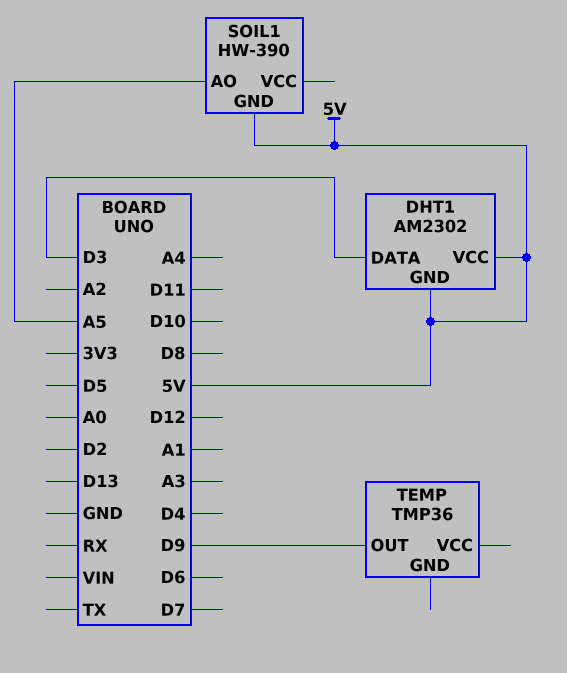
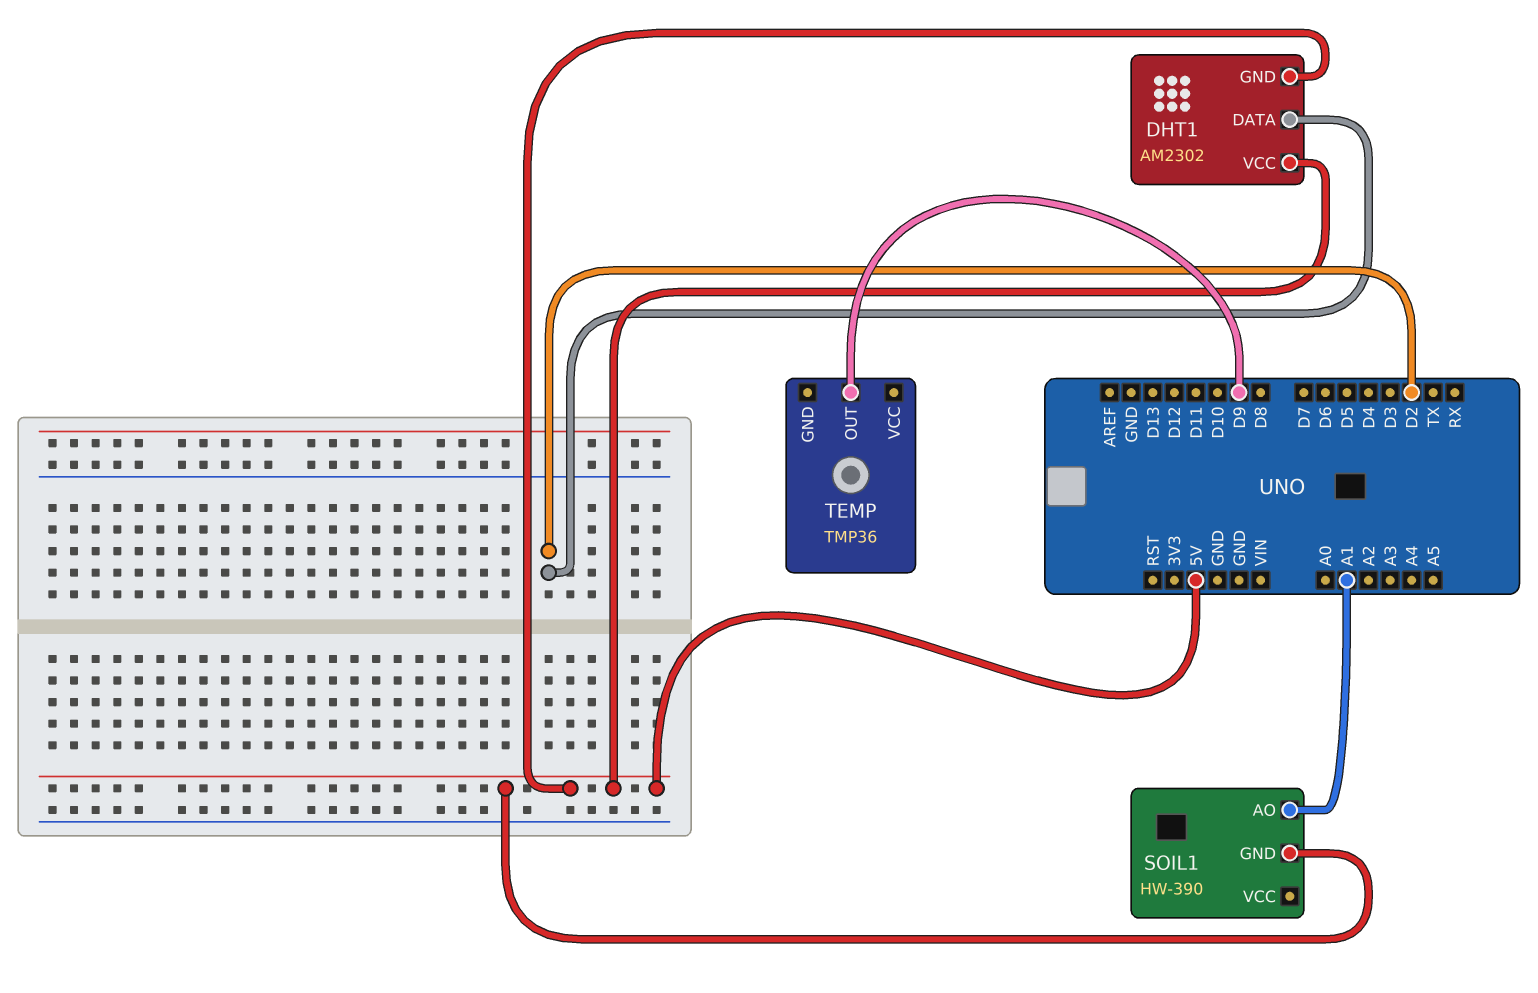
DHT1 pin DATA: D3 -> D2
SOIL1 pin AO: A5 -> A1

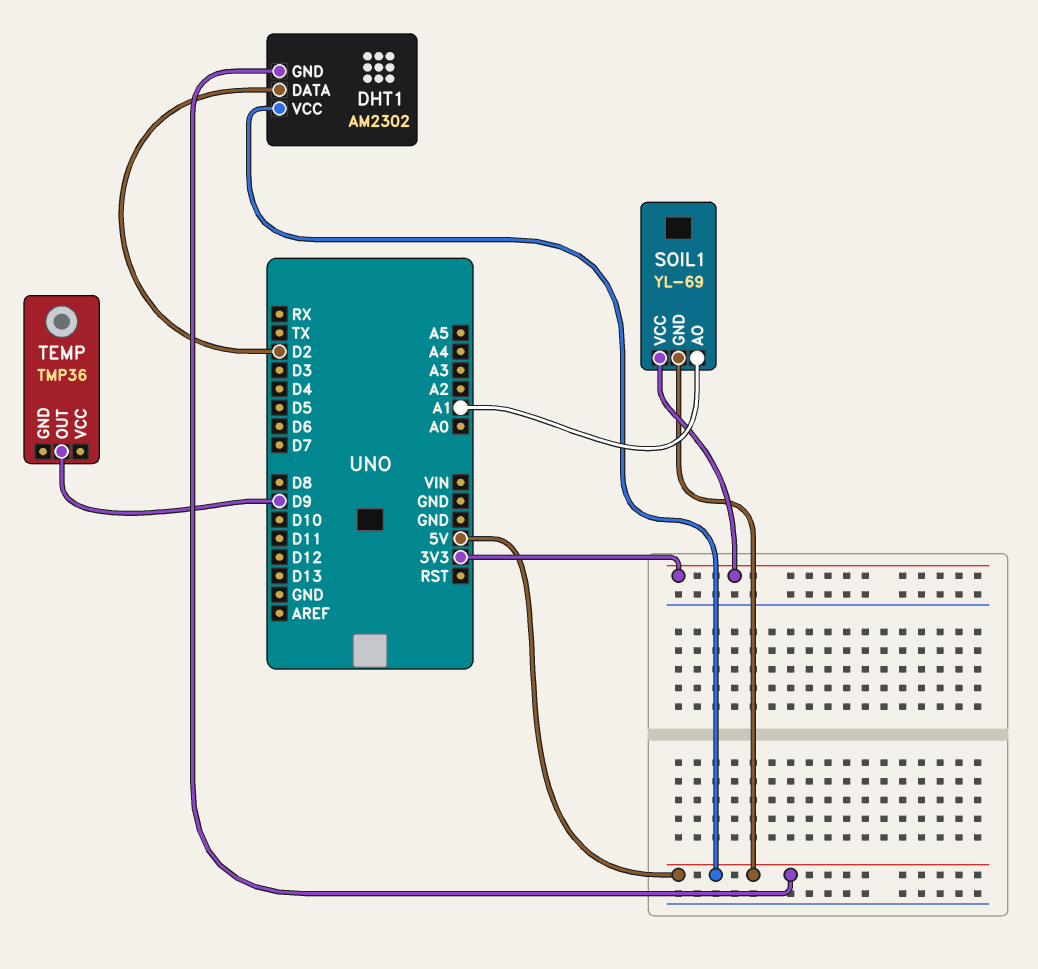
SOIL1: HW-390 -> YL-69
SOIL1 pin VCC: none -> 3V3

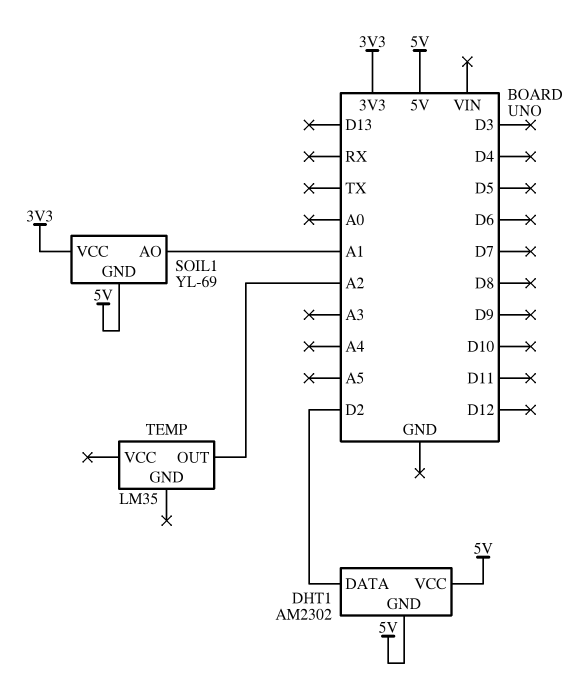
TEMP: TMP36 -> LM35
TEMP pin OUT: D9 -> A2

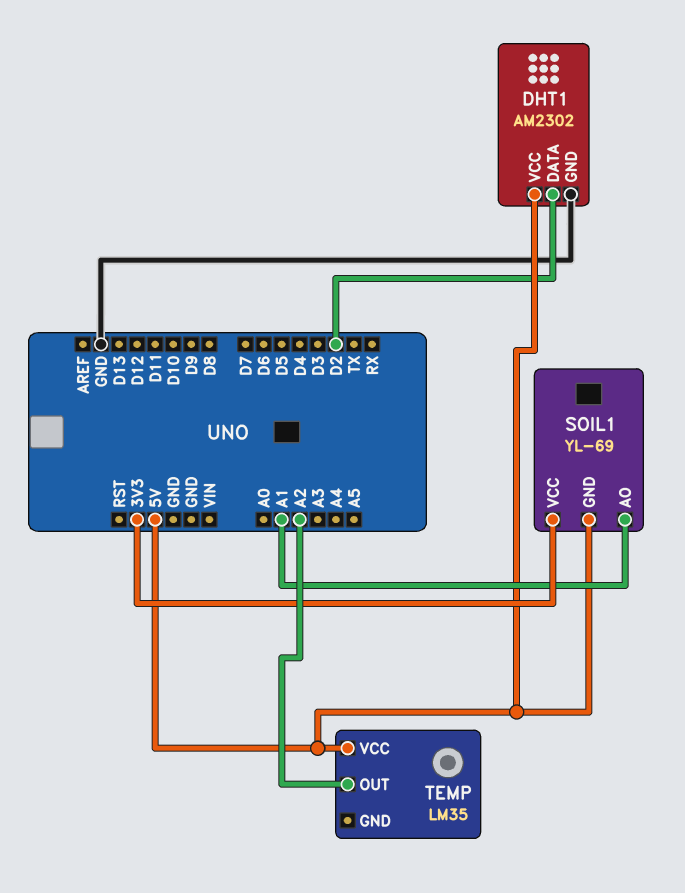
DHT1 pin GND: 5V -> GND
TEMP pin VCC: none -> 5V

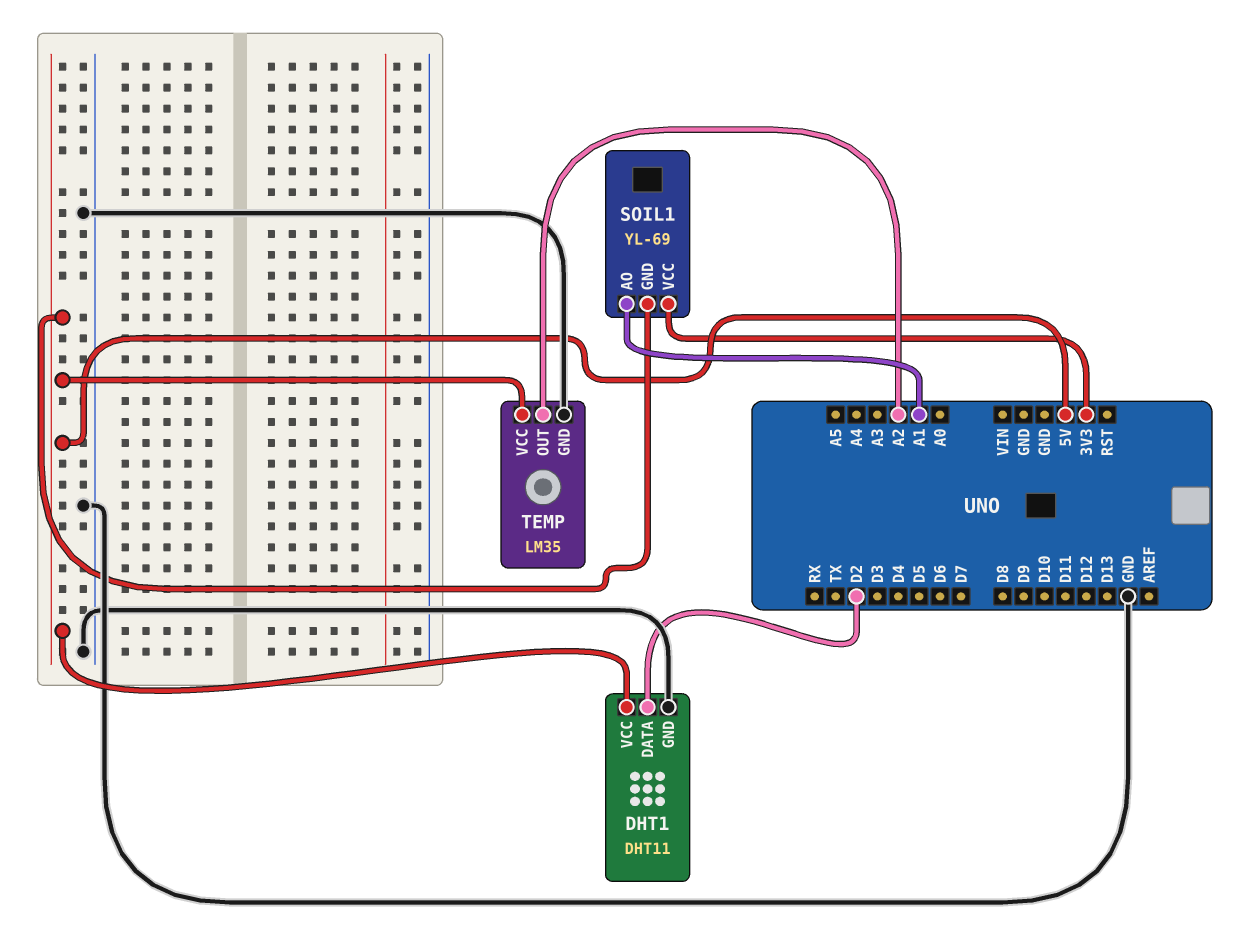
DHT1: AM2302 -> DHT11
TEMP pin GND: none -> GND

